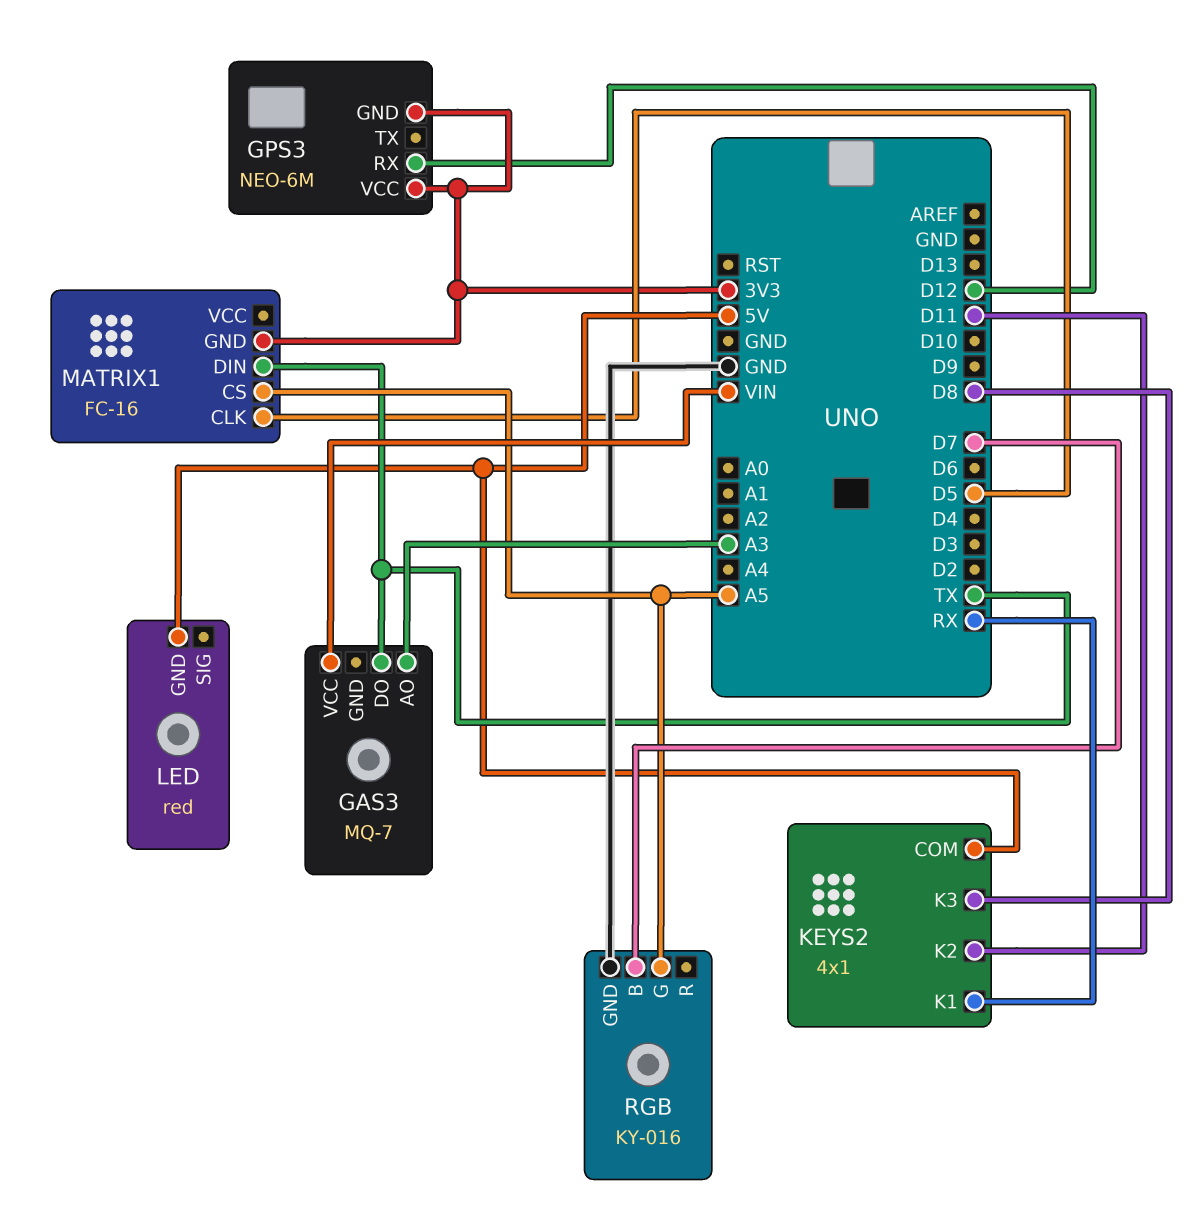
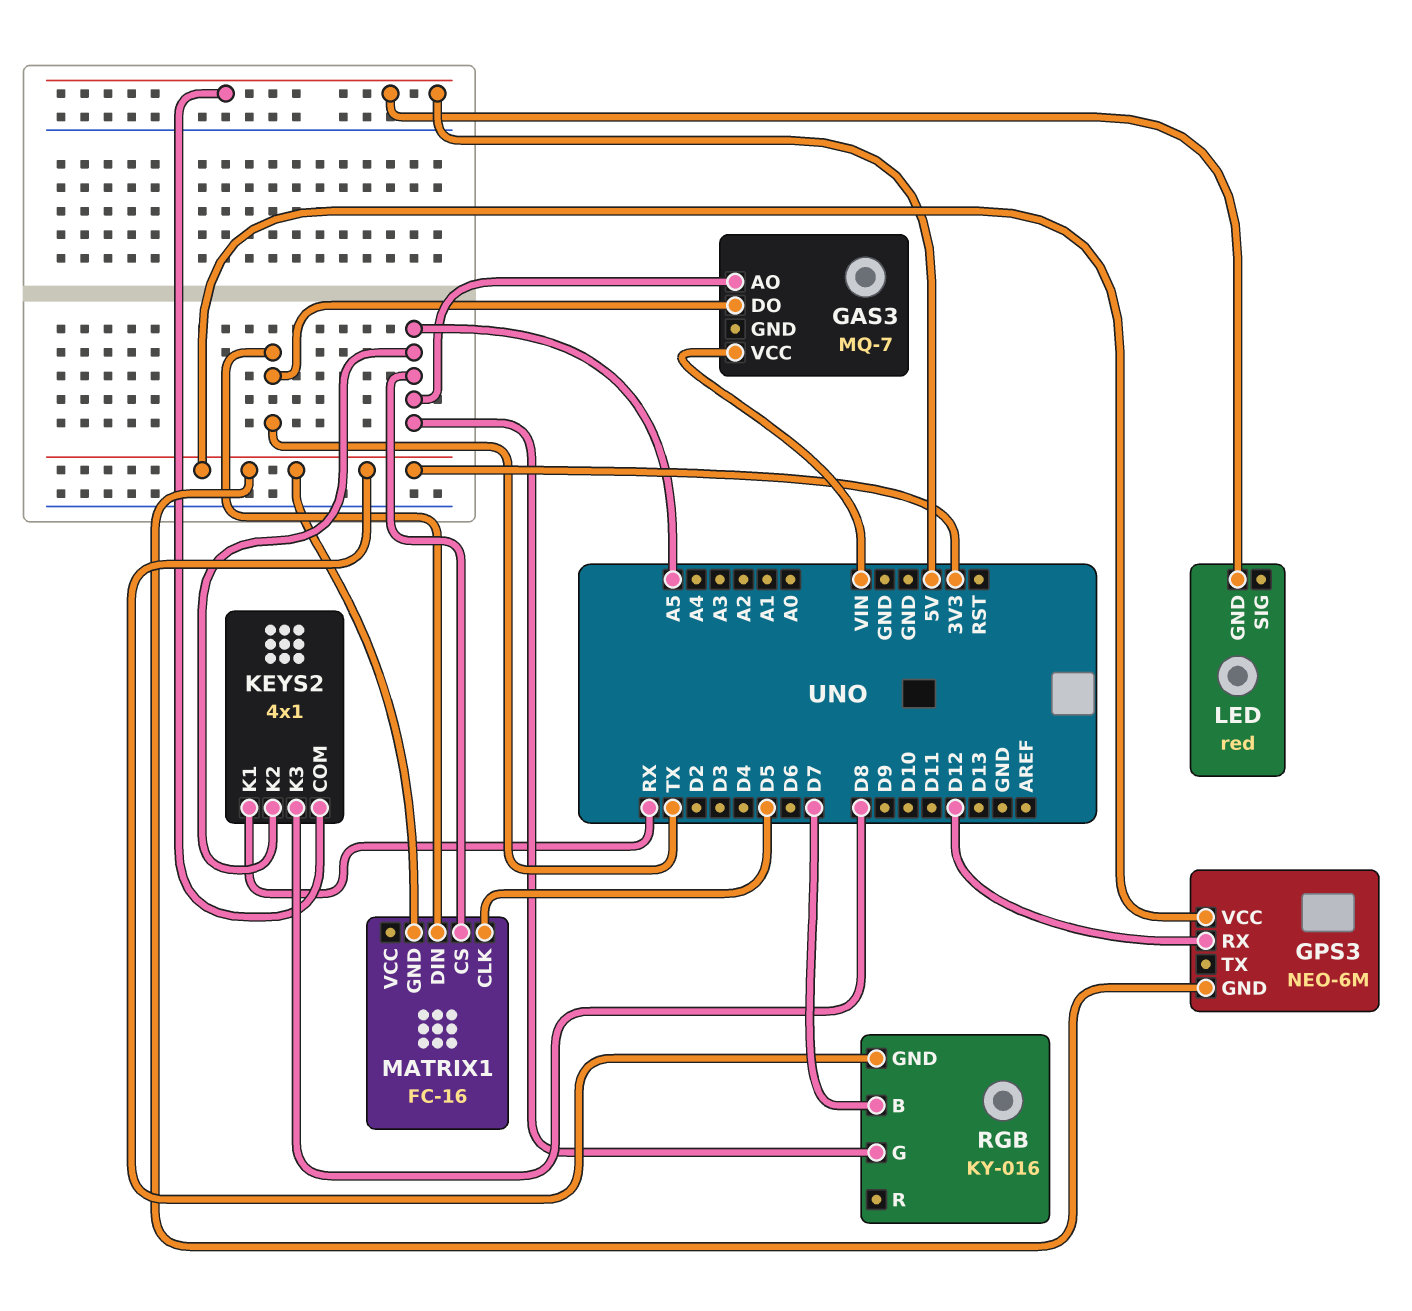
GAS3 pin AO: A3 -> A5
KEYS2 pin K2: D11 -> A5
RGB pin GND: GND -> 3V3

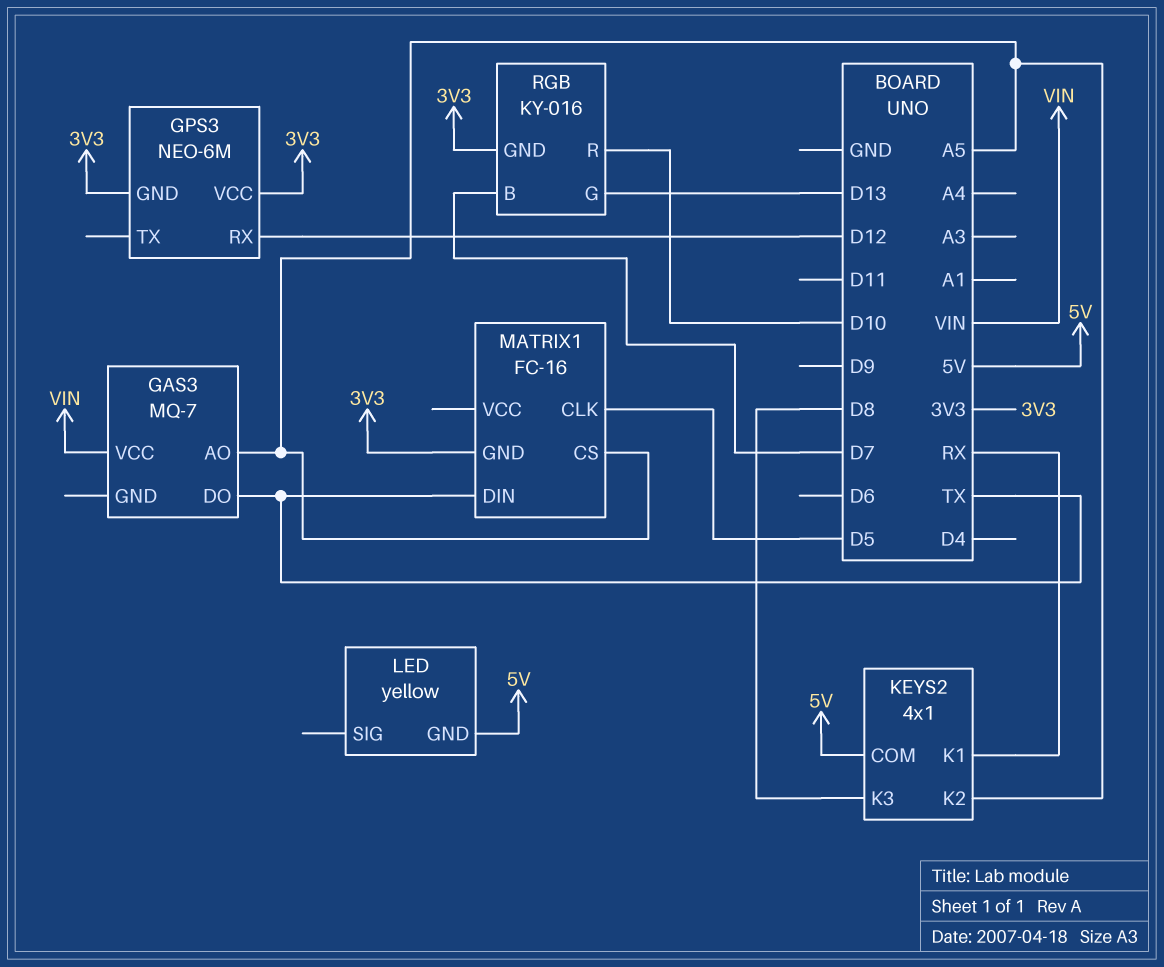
LED: red -> yellow
RGB pin G: A5 -> D13
RGB pin R: none -> D10

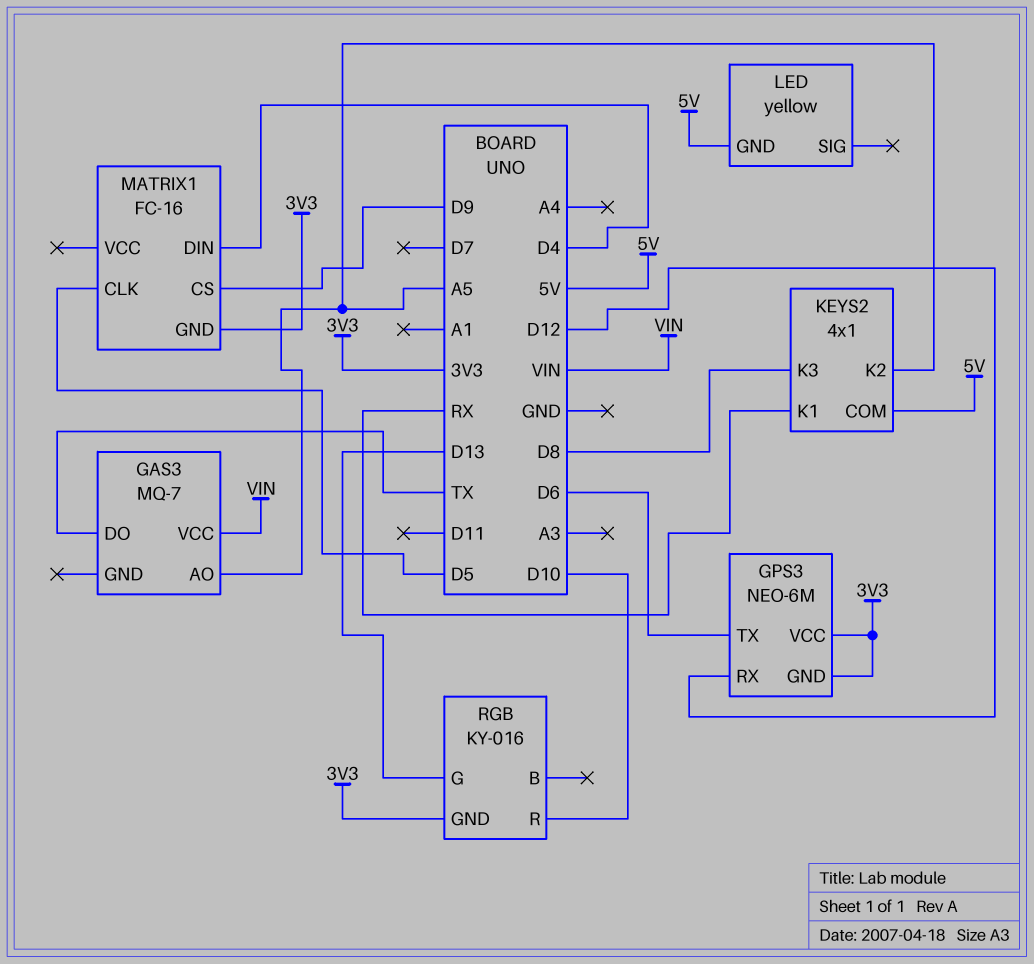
GPS3 pin TX: none -> D6
MATRIX1 pin CS: A5 -> D9
MATRIX1 pin DIN: TX -> D4
RGB pin B: D7 -> none

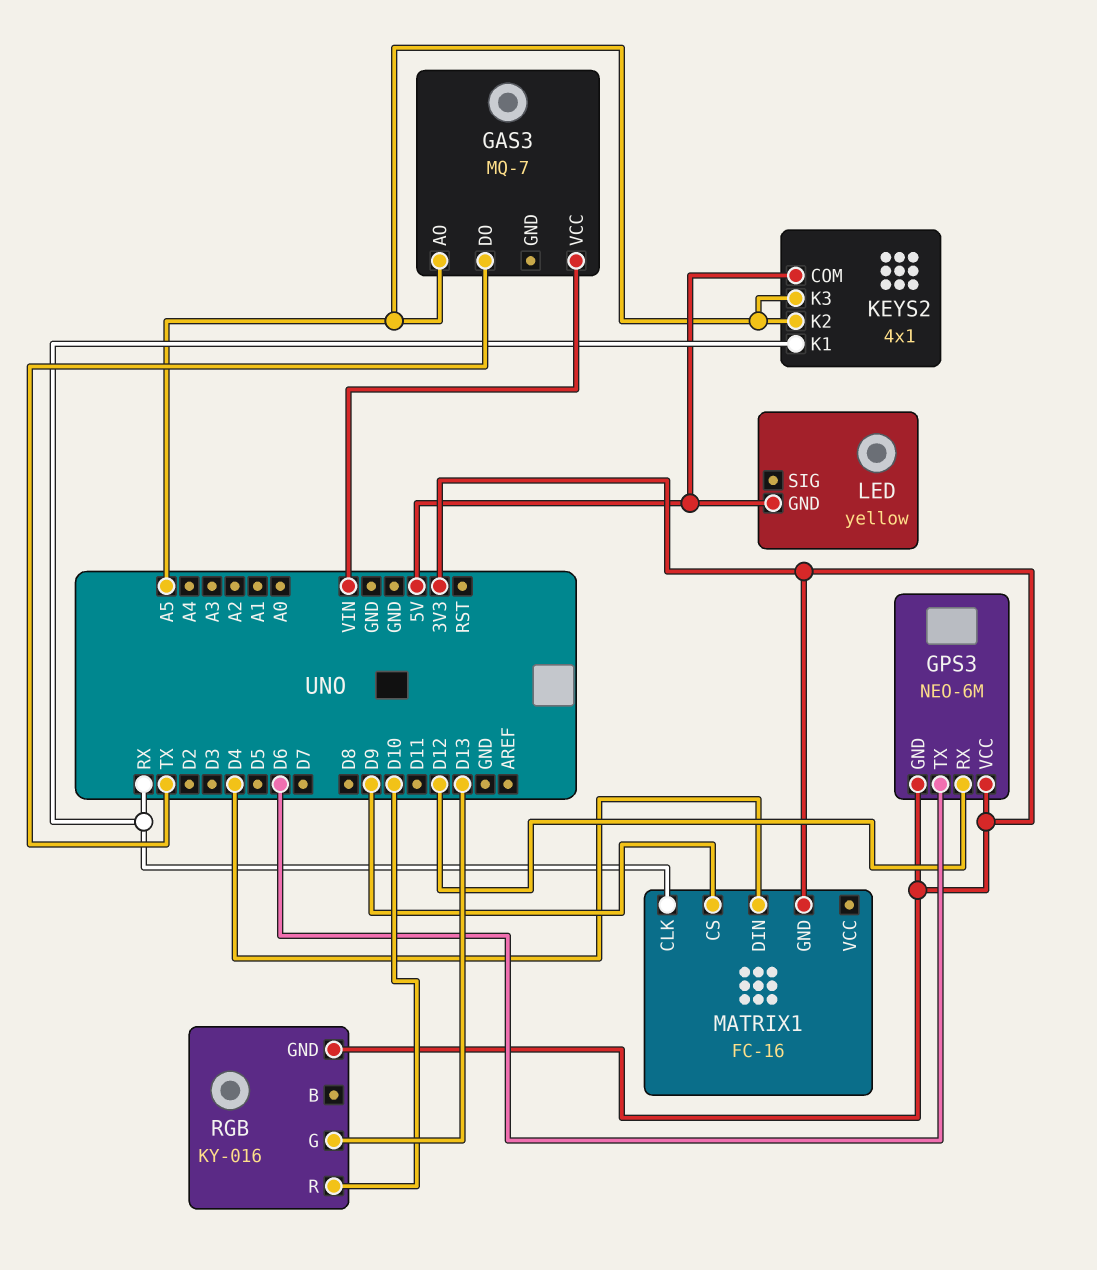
KEYS2 pin K3: D8 -> A5
MATRIX1 pin CLK: D5 -> RX

